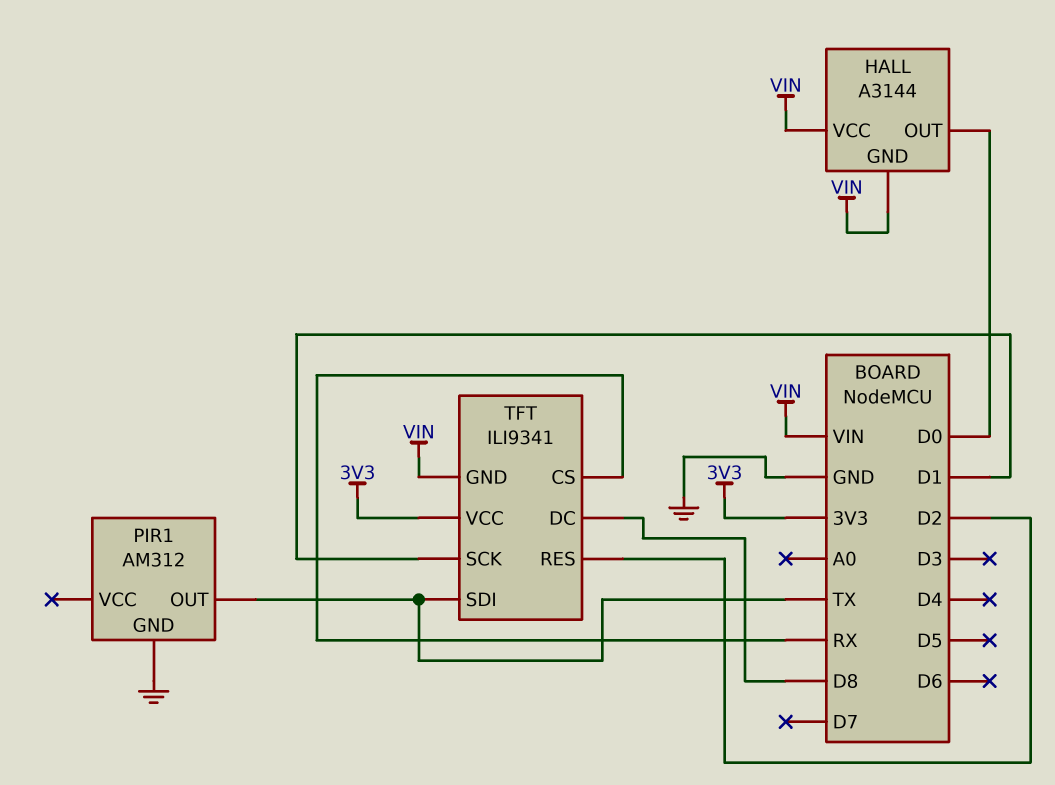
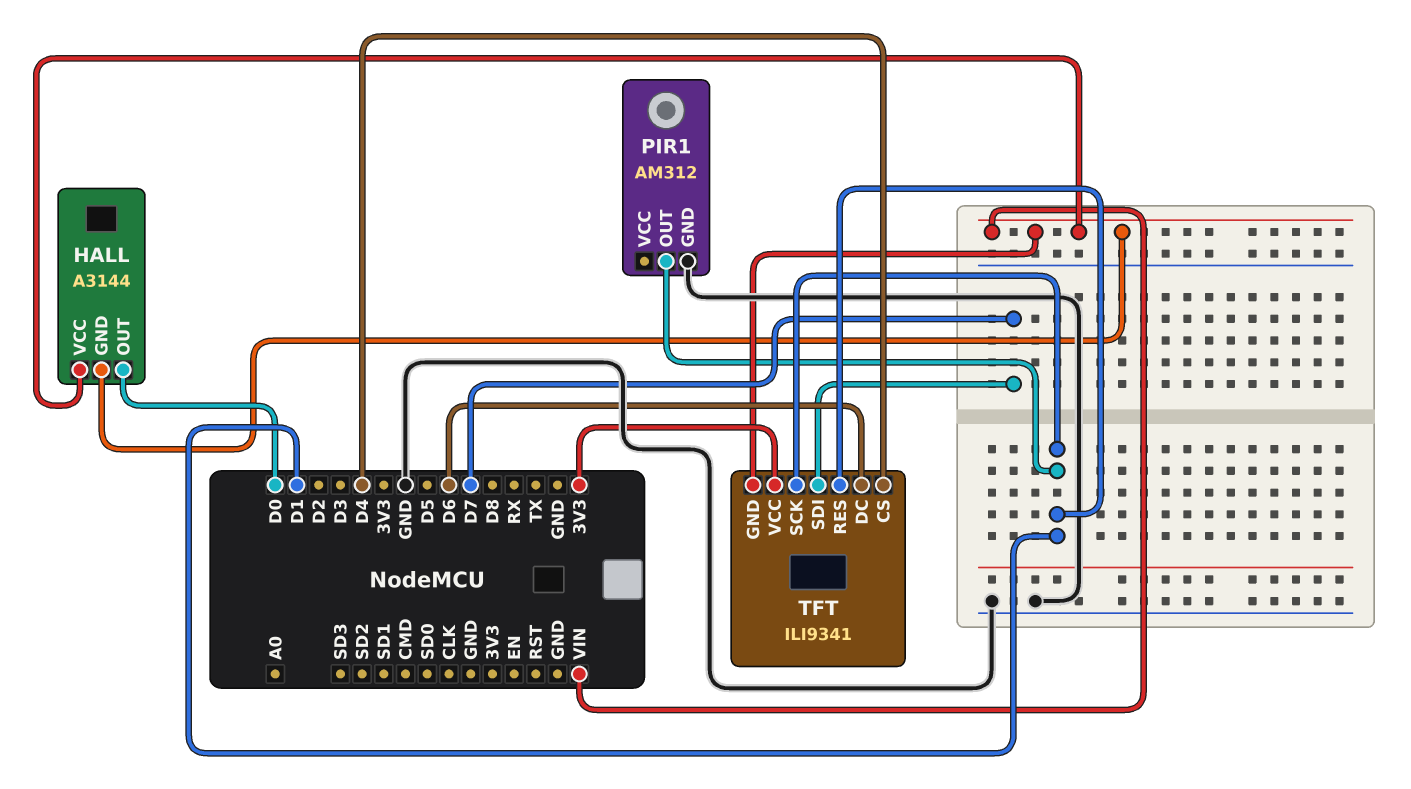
PIR1 pin OUT: TX -> D1
TFT pin CS: RX -> D4
TFT pin DC: D8 -> D6
TFT pin RES: D2 -> D1
TFT pin SDI: TX -> D7

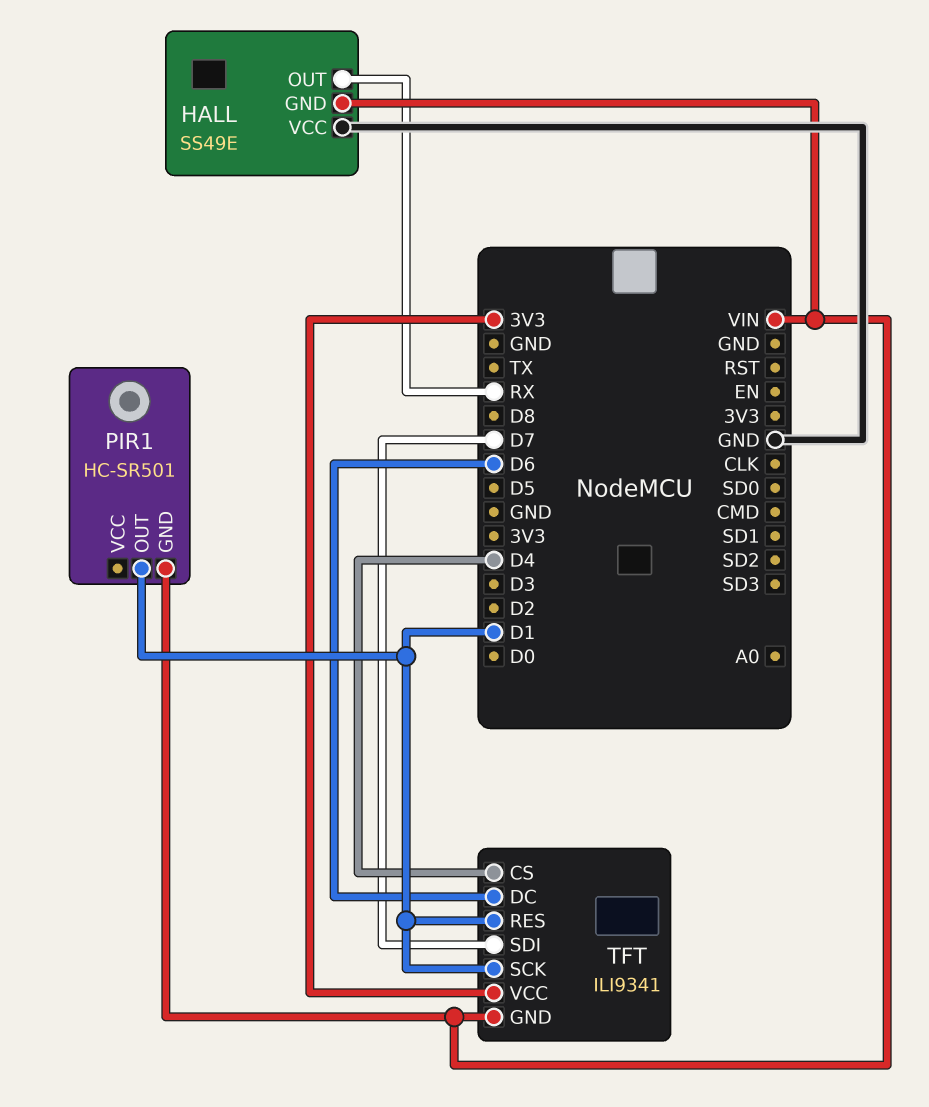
HALL: A3144 -> SS49E
HALL pin OUT: D0 -> RX
HALL pin VCC: VIN -> GND
PIR1: AM312 -> HC-SR501
PIR1 pin GND: GND -> VIN

